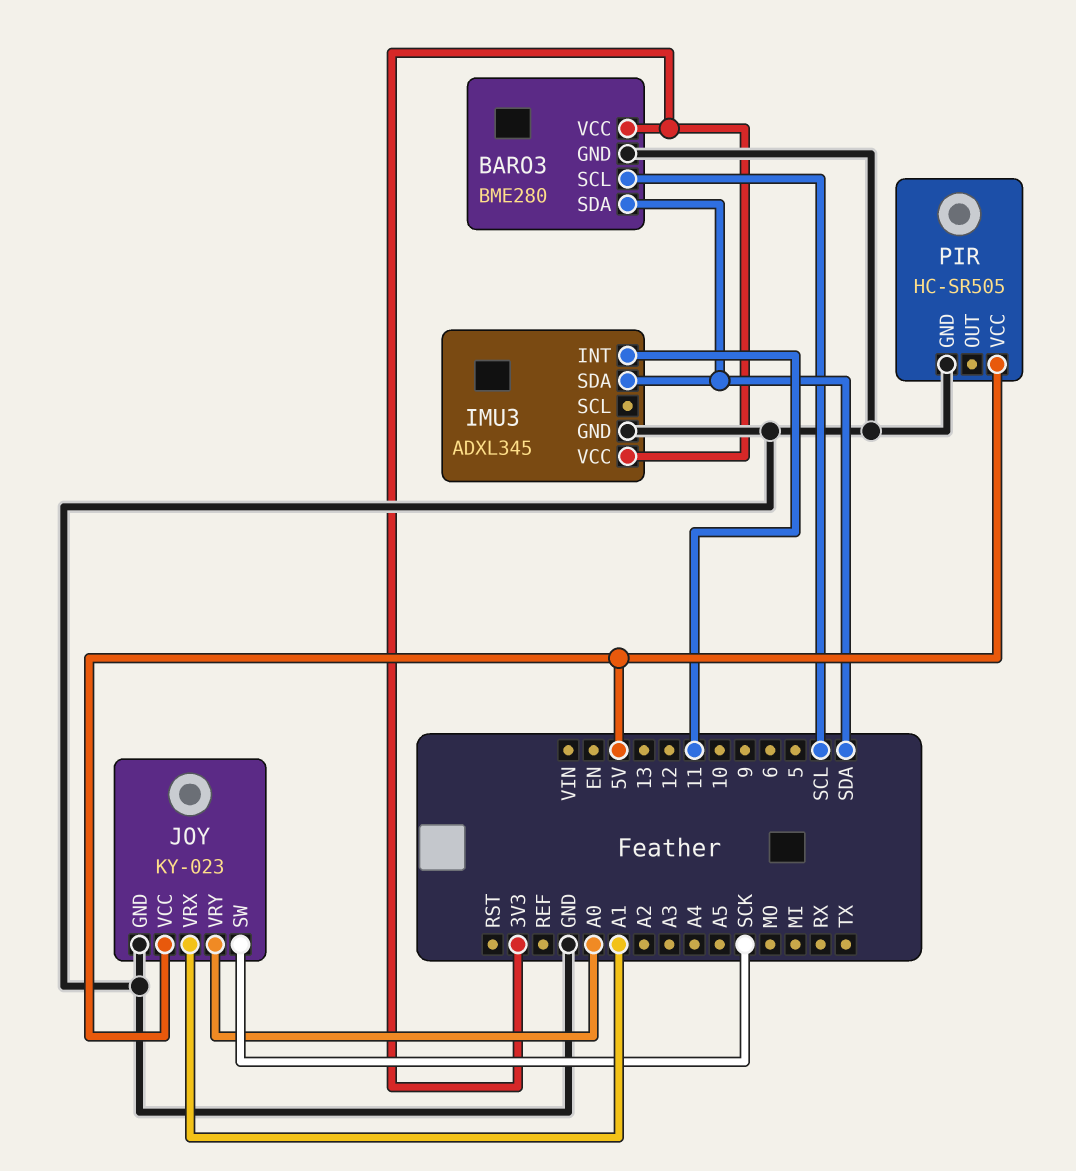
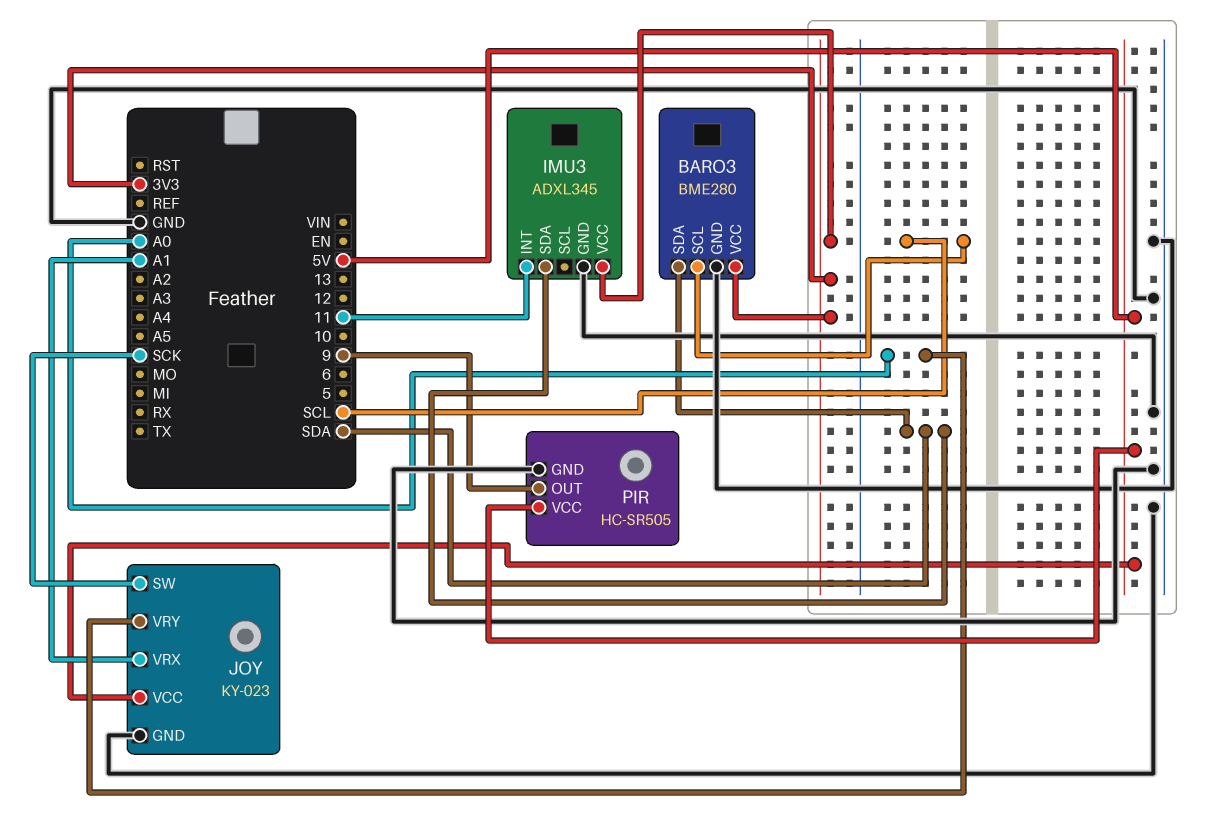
PIR pin OUT: none -> 9

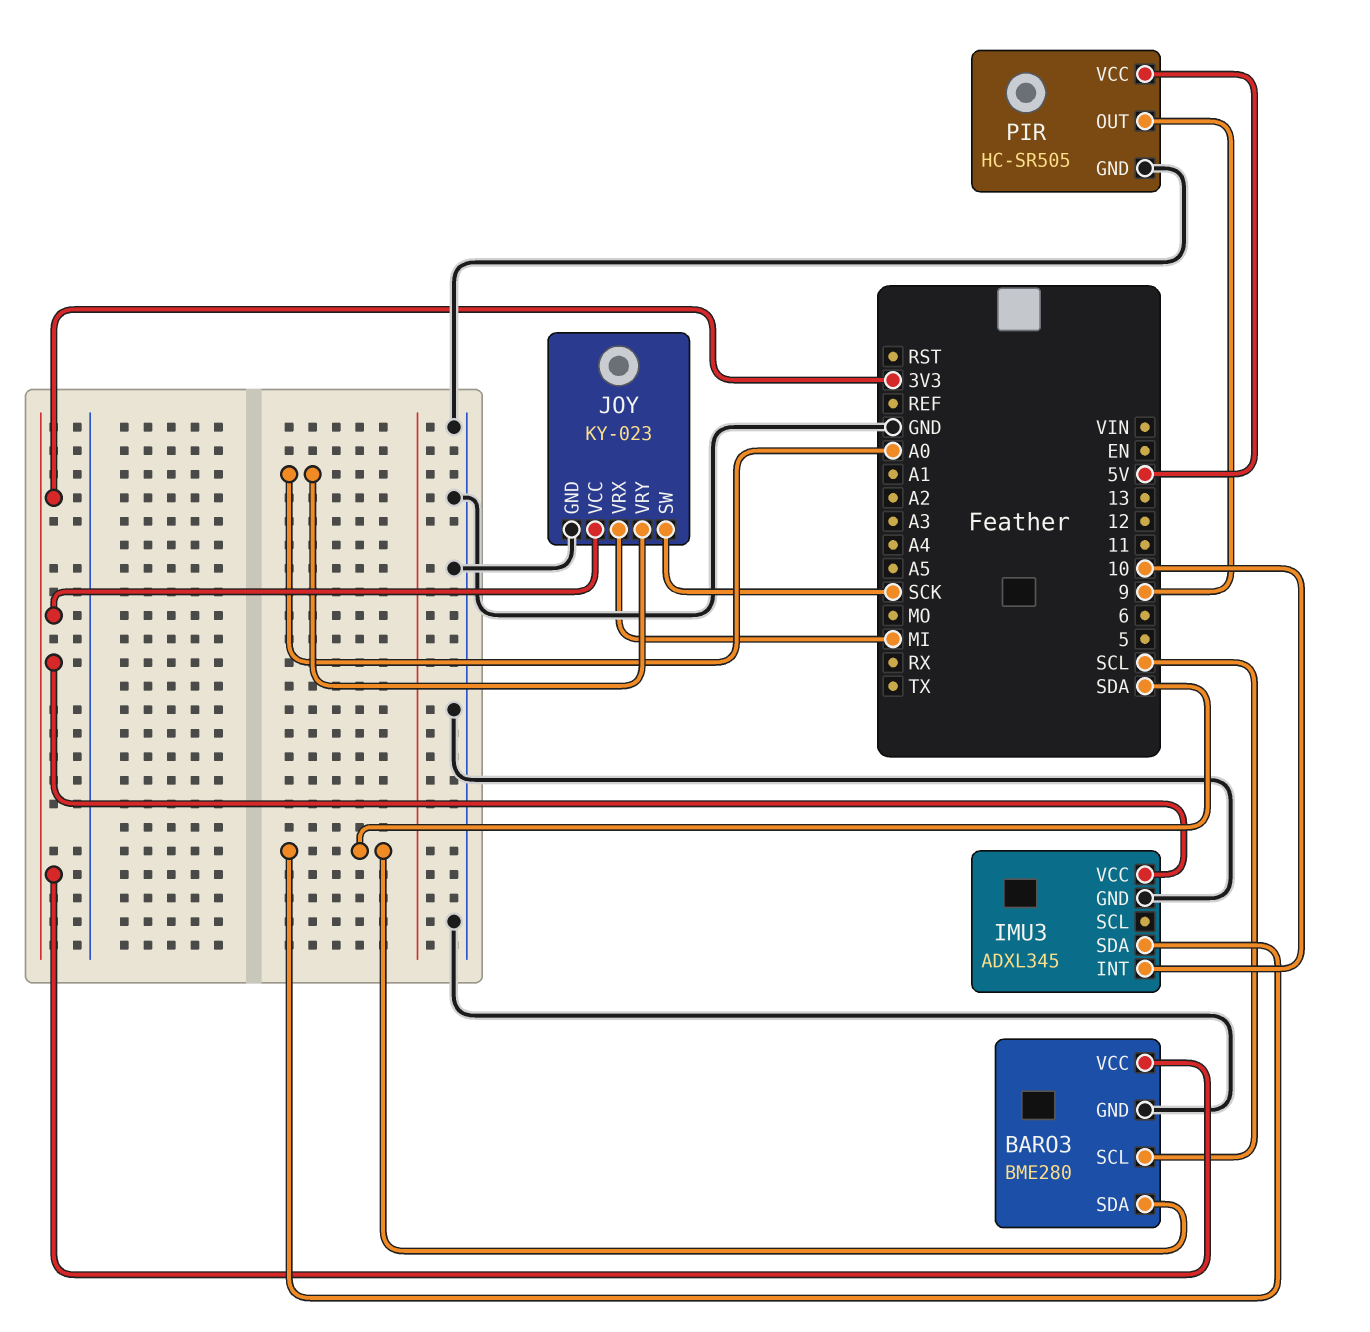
IMU3 pin INT: 11 -> 10
JOY pin VCC: 5V -> 3V3
JOY pin VRX: A1 -> MI

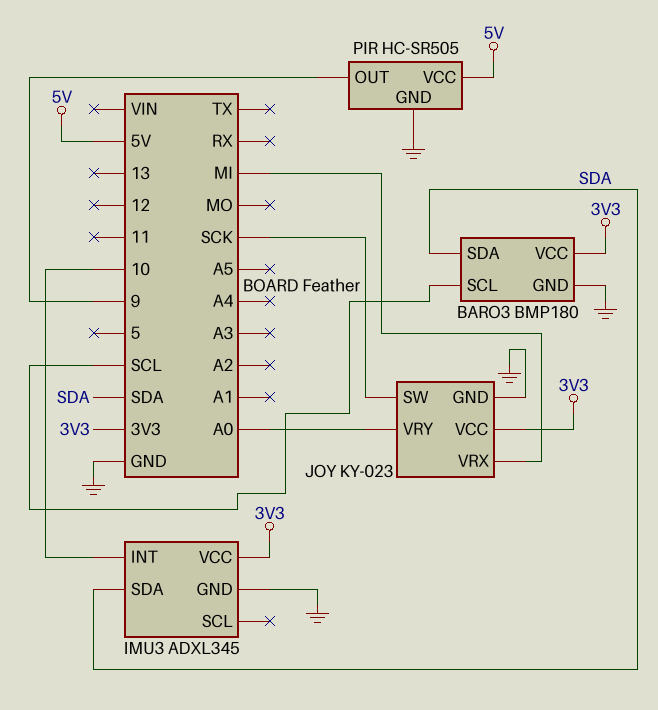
BARO3: BME280 -> BMP180

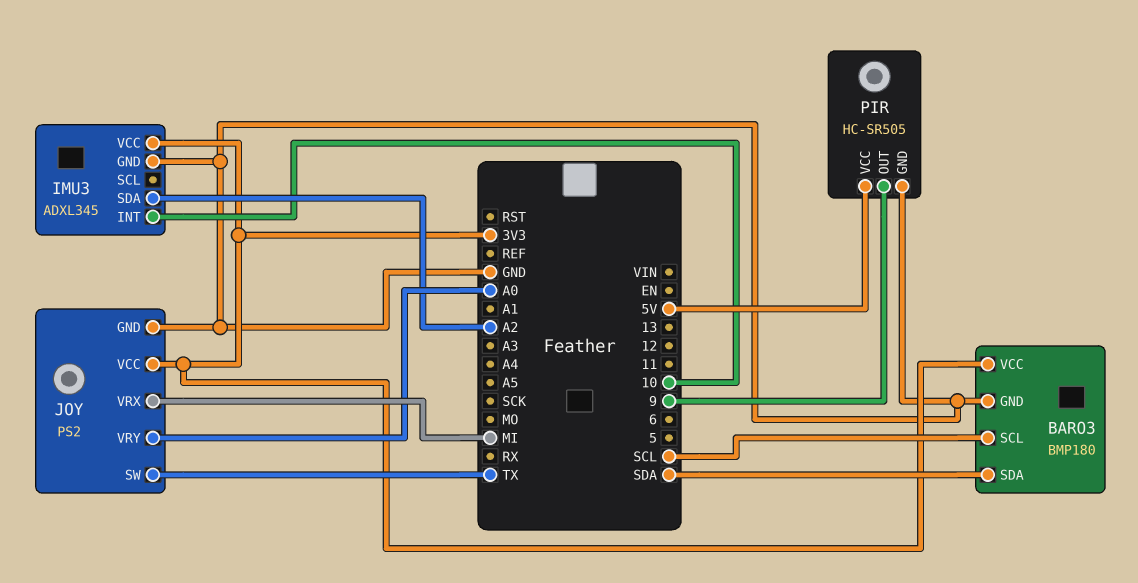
IMU3 pin SDA: SDA -> A2
JOY: KY-023 -> PS2
JOY pin SW: SCK -> TX

